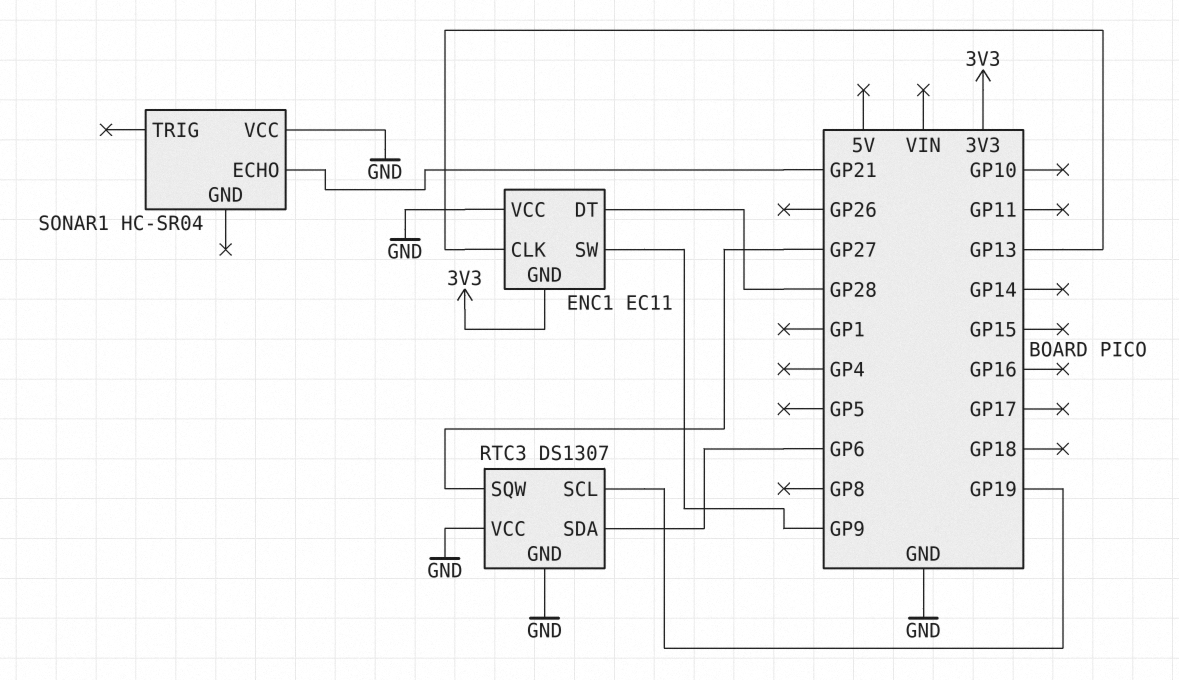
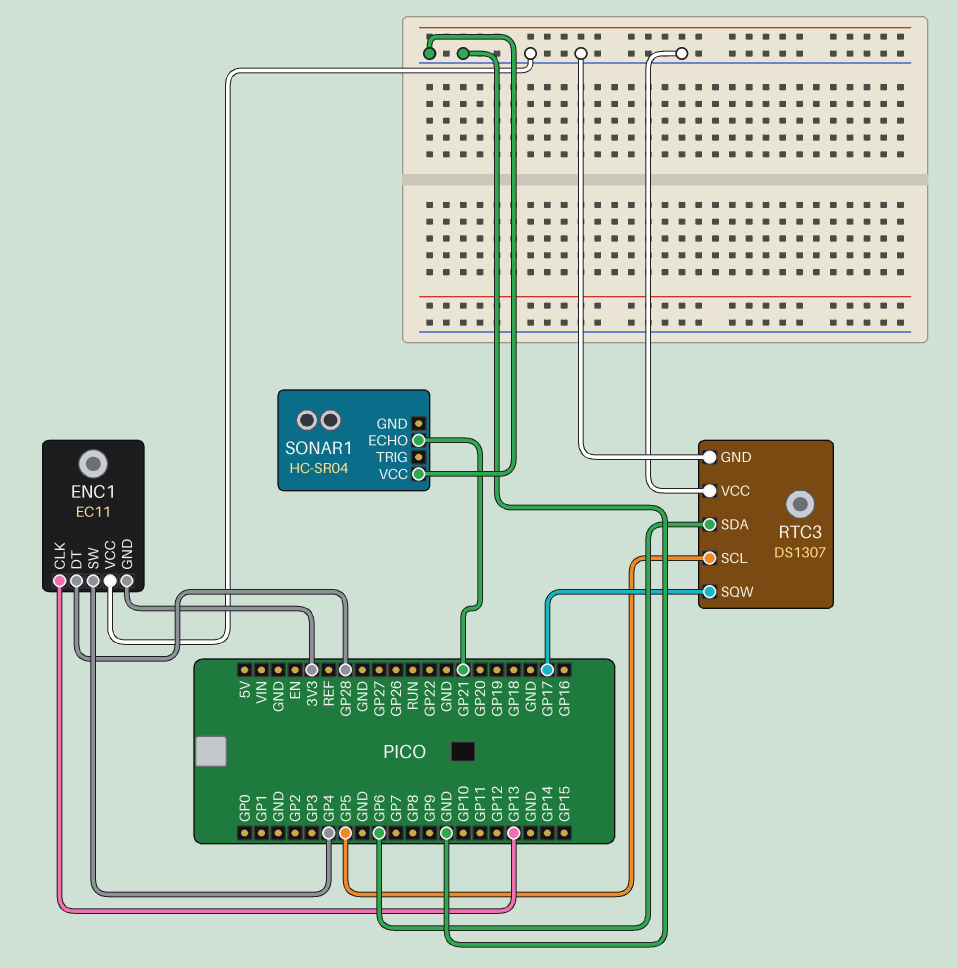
ENC1 pin SW: GP9 -> GP4
RTC3 pin SCL: GP19 -> GP5
RTC3 pin SQW: GP27 -> GP17

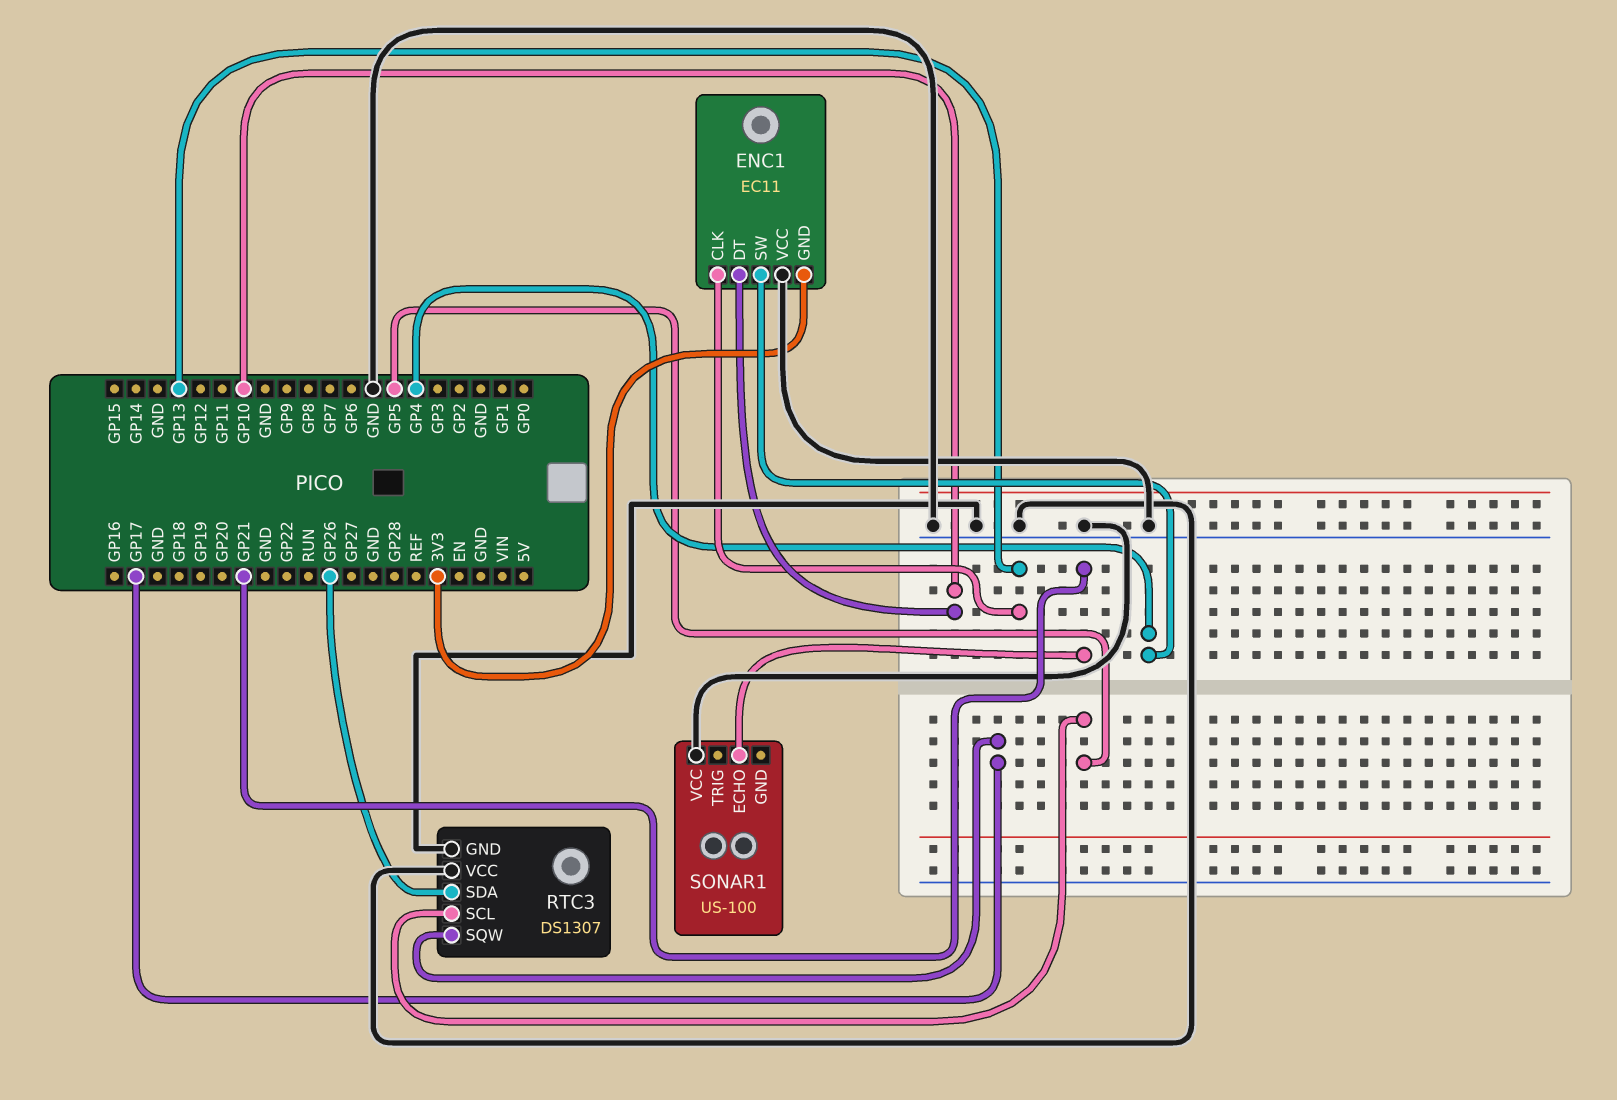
ENC1 pin DT: GP28 -> GP10
RTC3 pin SDA: GP6 -> GP26
SONAR1: HC-SR04 -> US-100

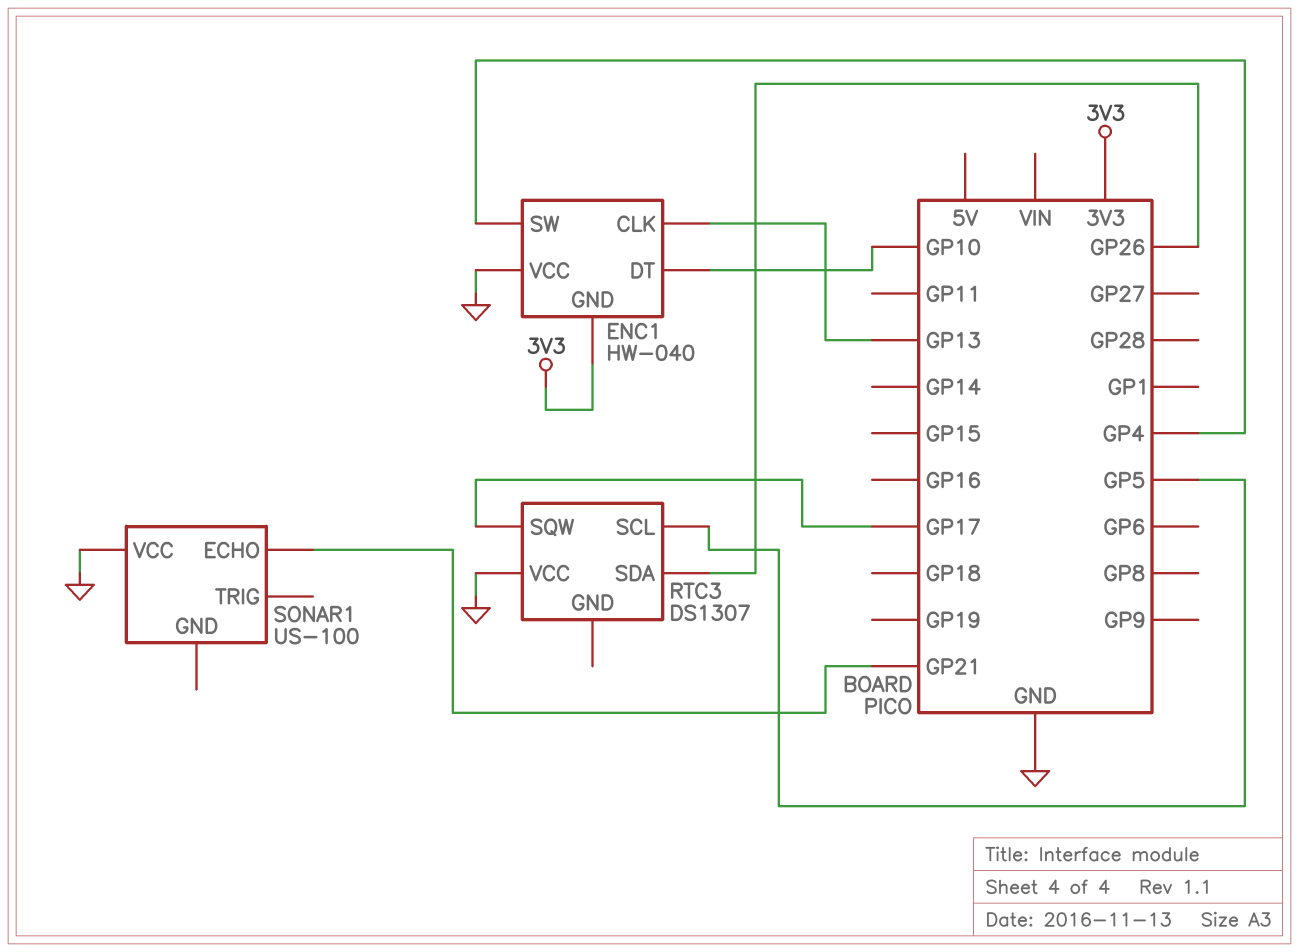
ENC1: EC11 -> HW-040
RTC3 pin GND: GND -> none

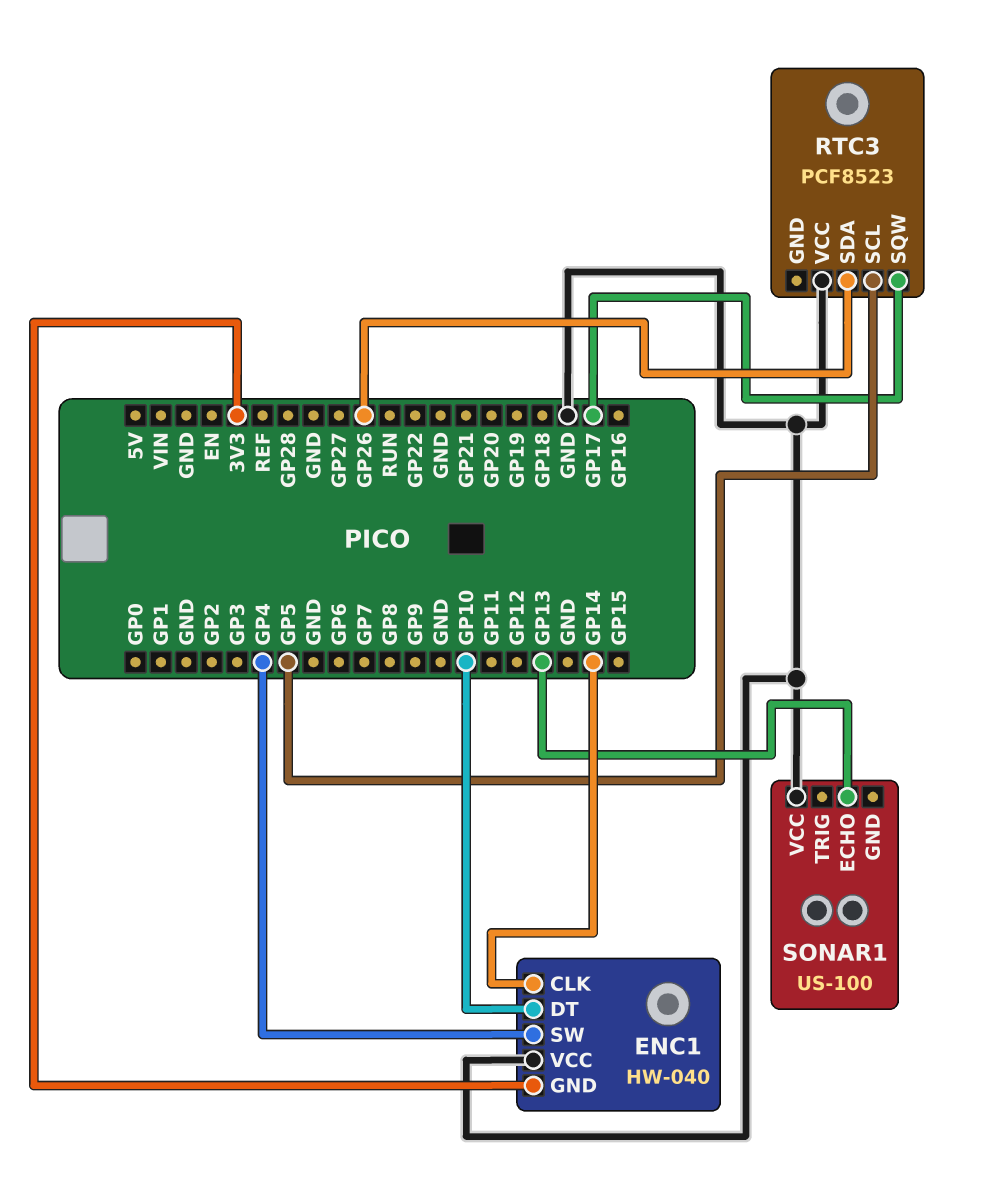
ENC1 pin CLK: GP13 -> GP14
RTC3: DS1307 -> PCF8523
SONAR1 pin ECHO: GP21 -> GP13

